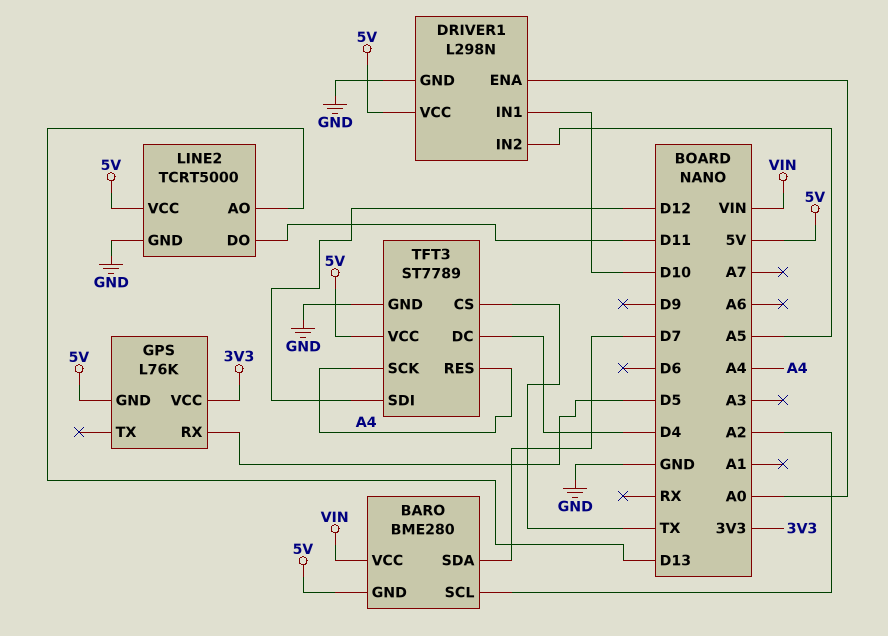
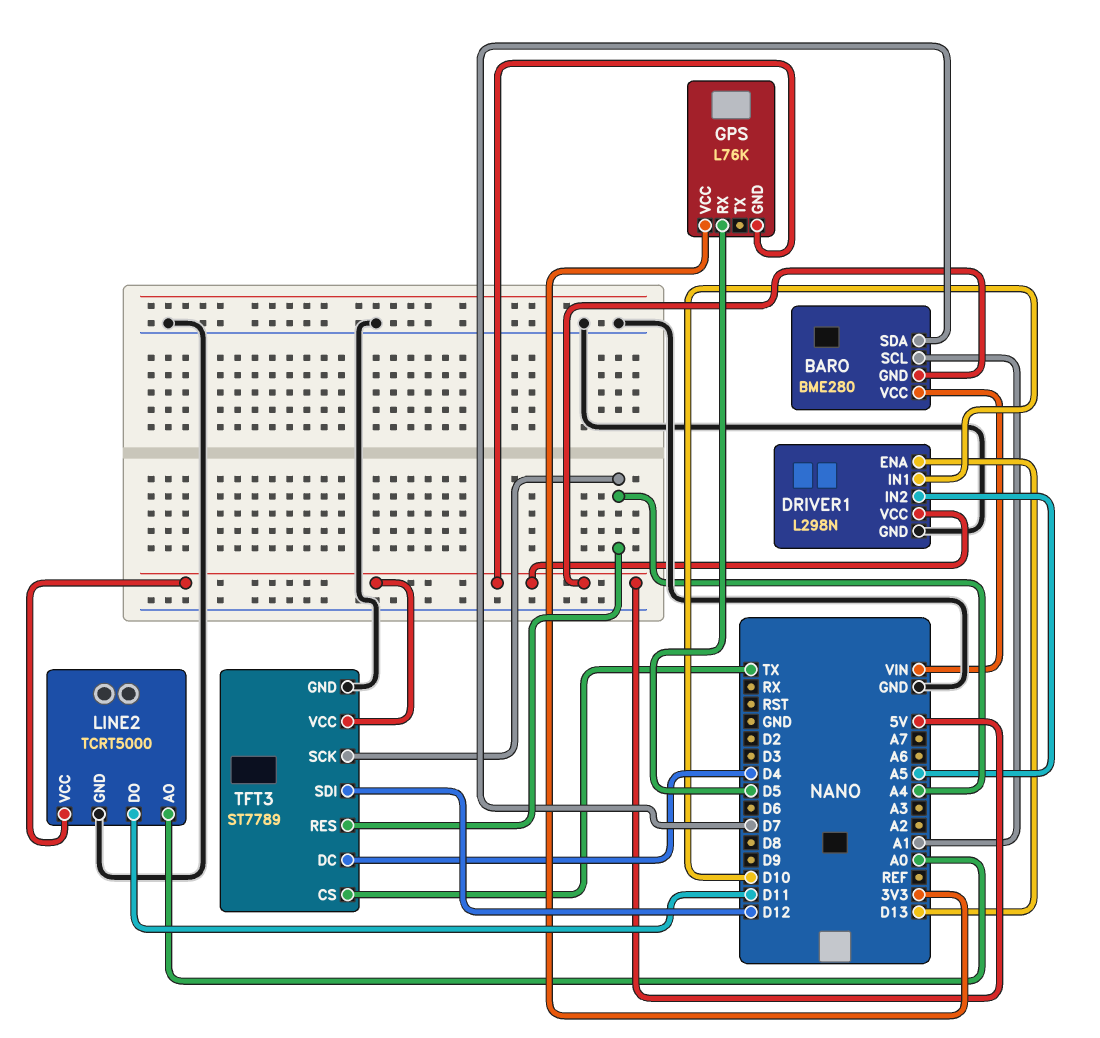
BARO pin SCL: A2 -> A1
DRIVER1 pin ENA: A0 -> D13
LINE2 pin AO: D13 -> A0

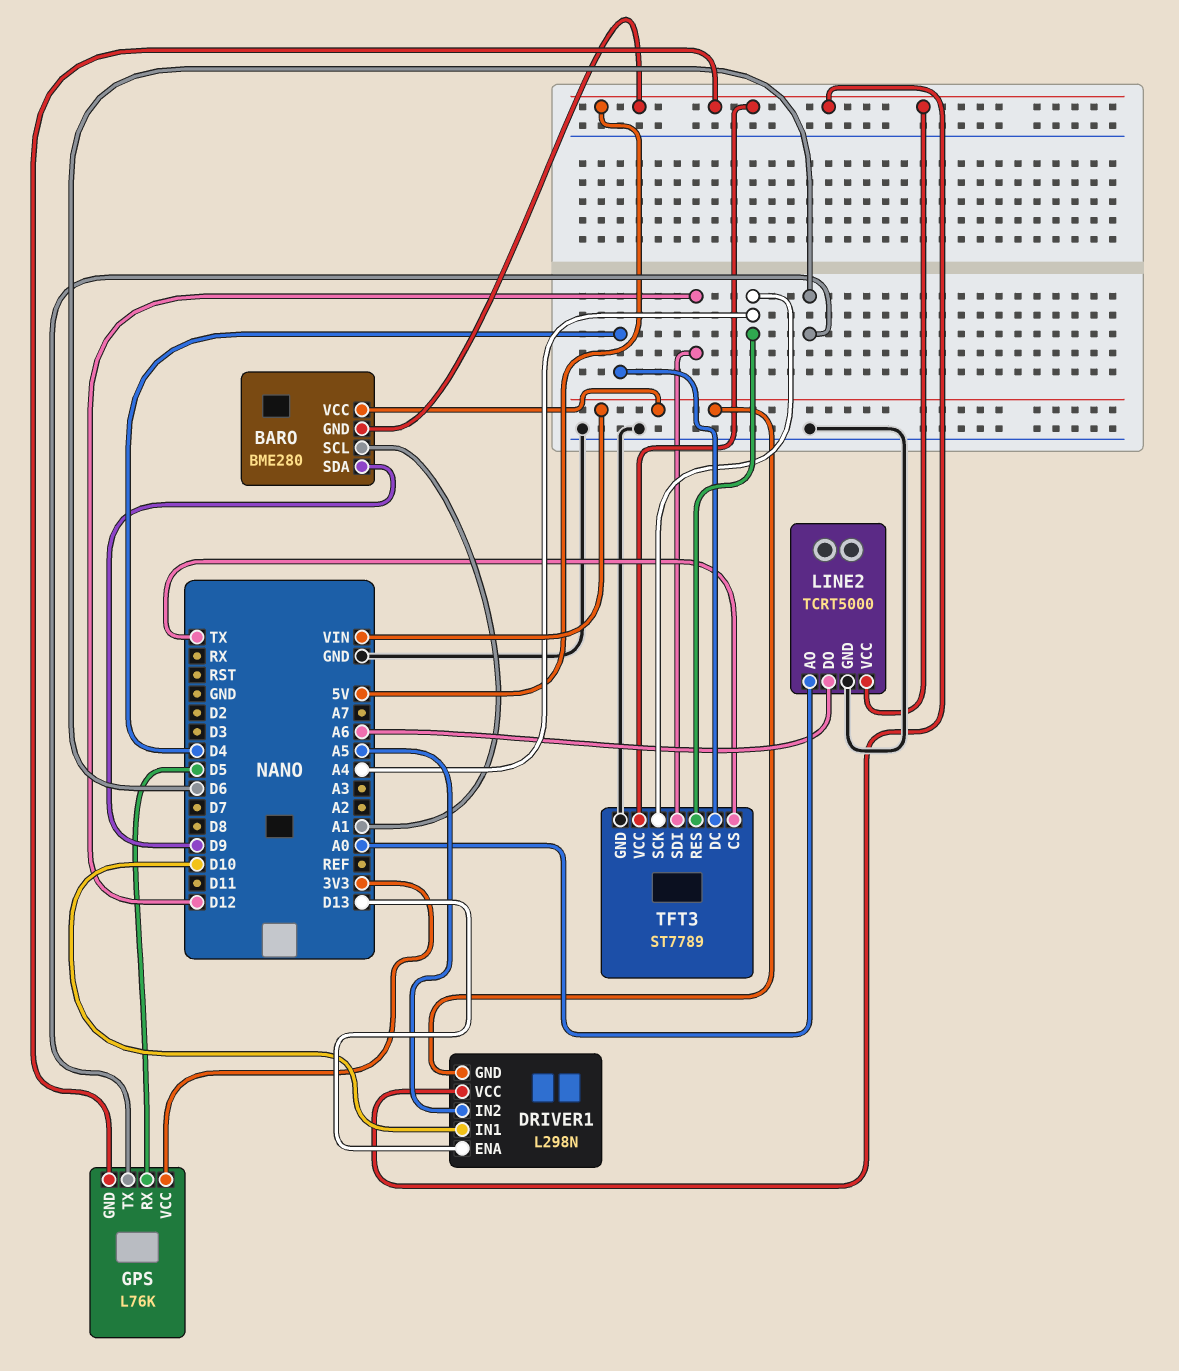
BARO pin SDA: D7 -> D9
DRIVER1 pin GND: GND -> VIN
GPS pin TX: none -> D6
LINE2 pin DO: D11 -> A6

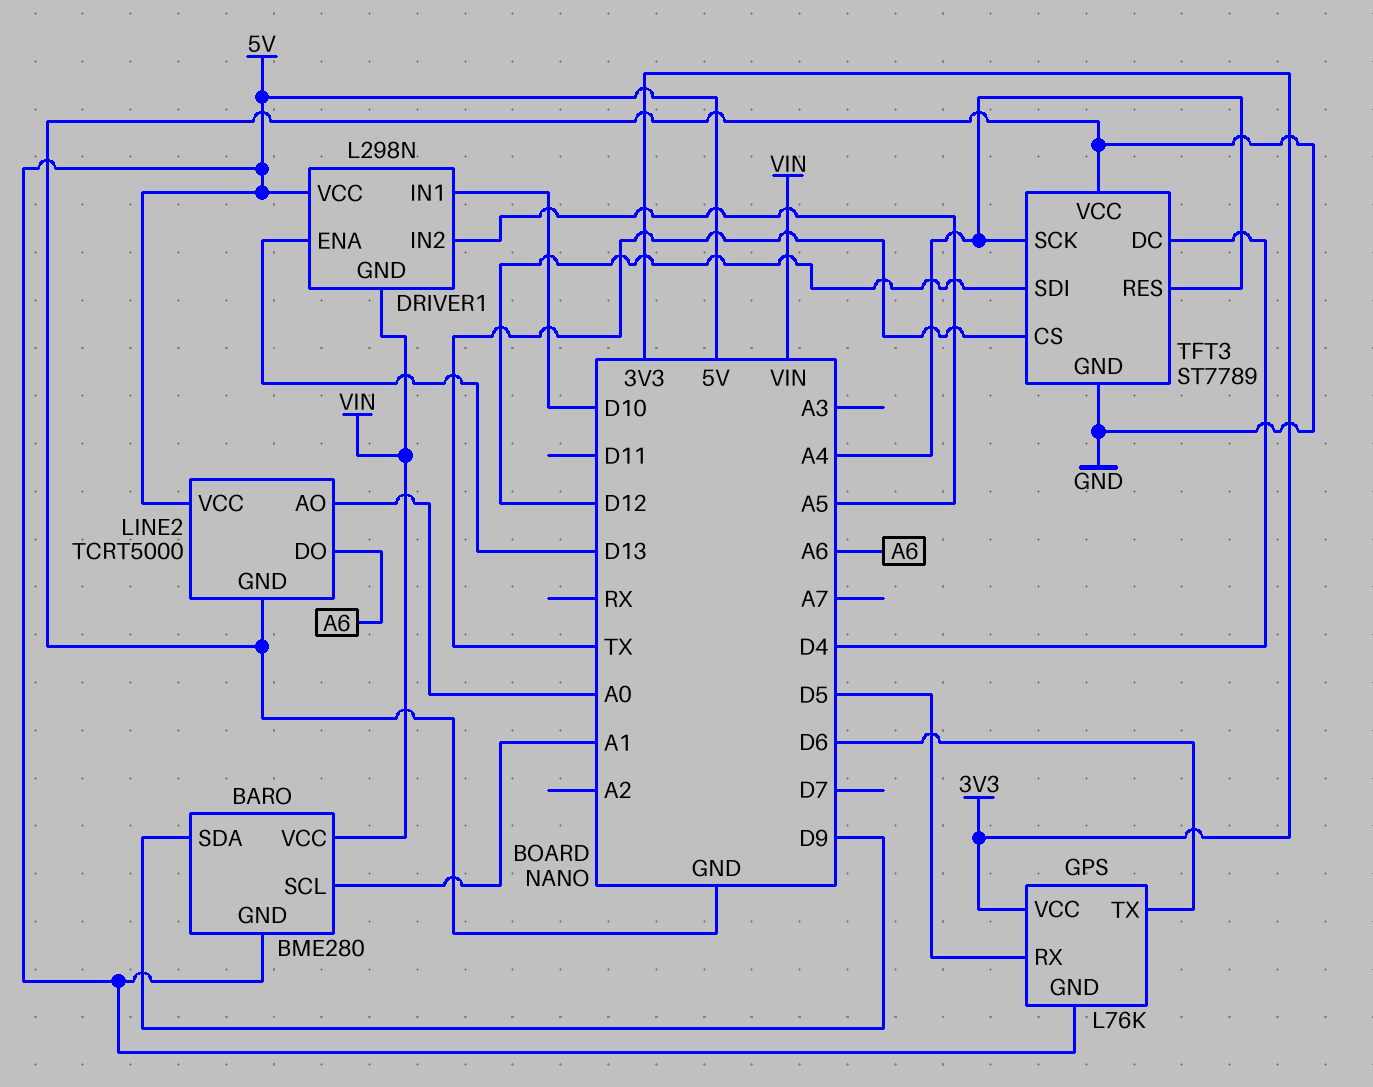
TFT3 pin VCC: 5V -> GND

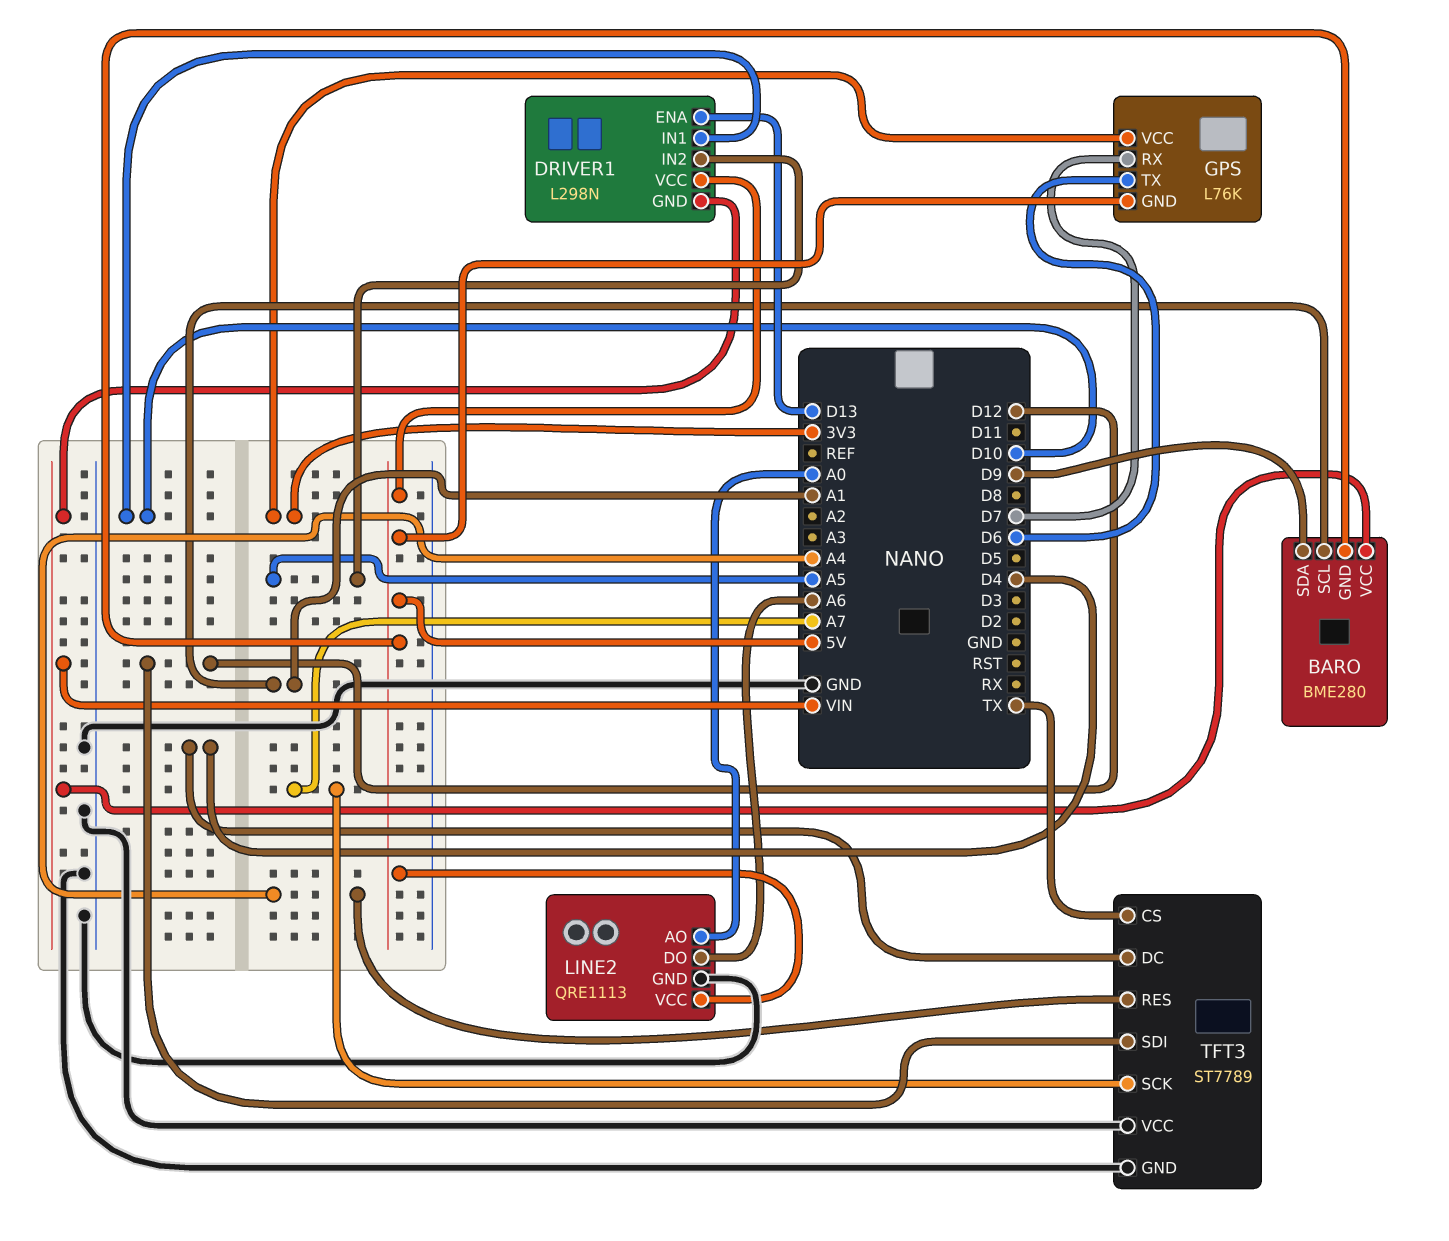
GPS pin RX: D5 -> D7
LINE2: TCRT5000 -> QRE1113
TFT3 pin SCK: A4 -> A7

